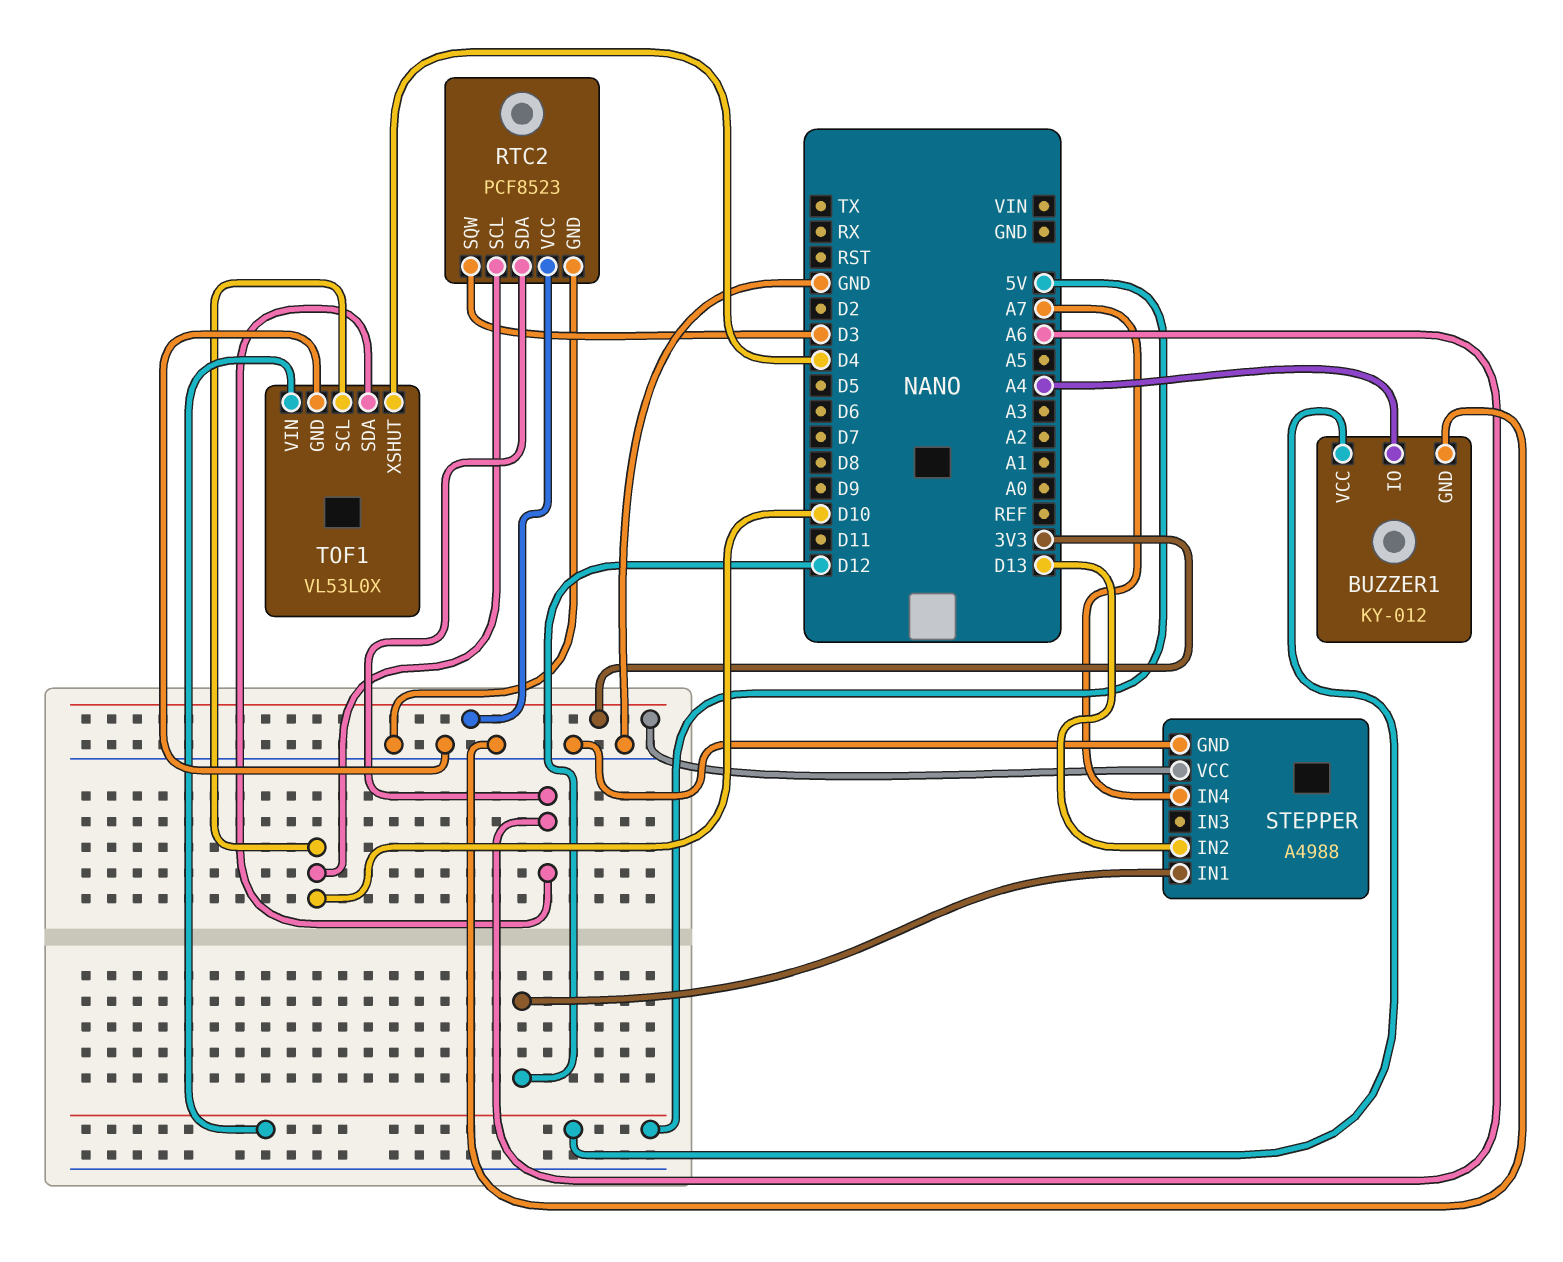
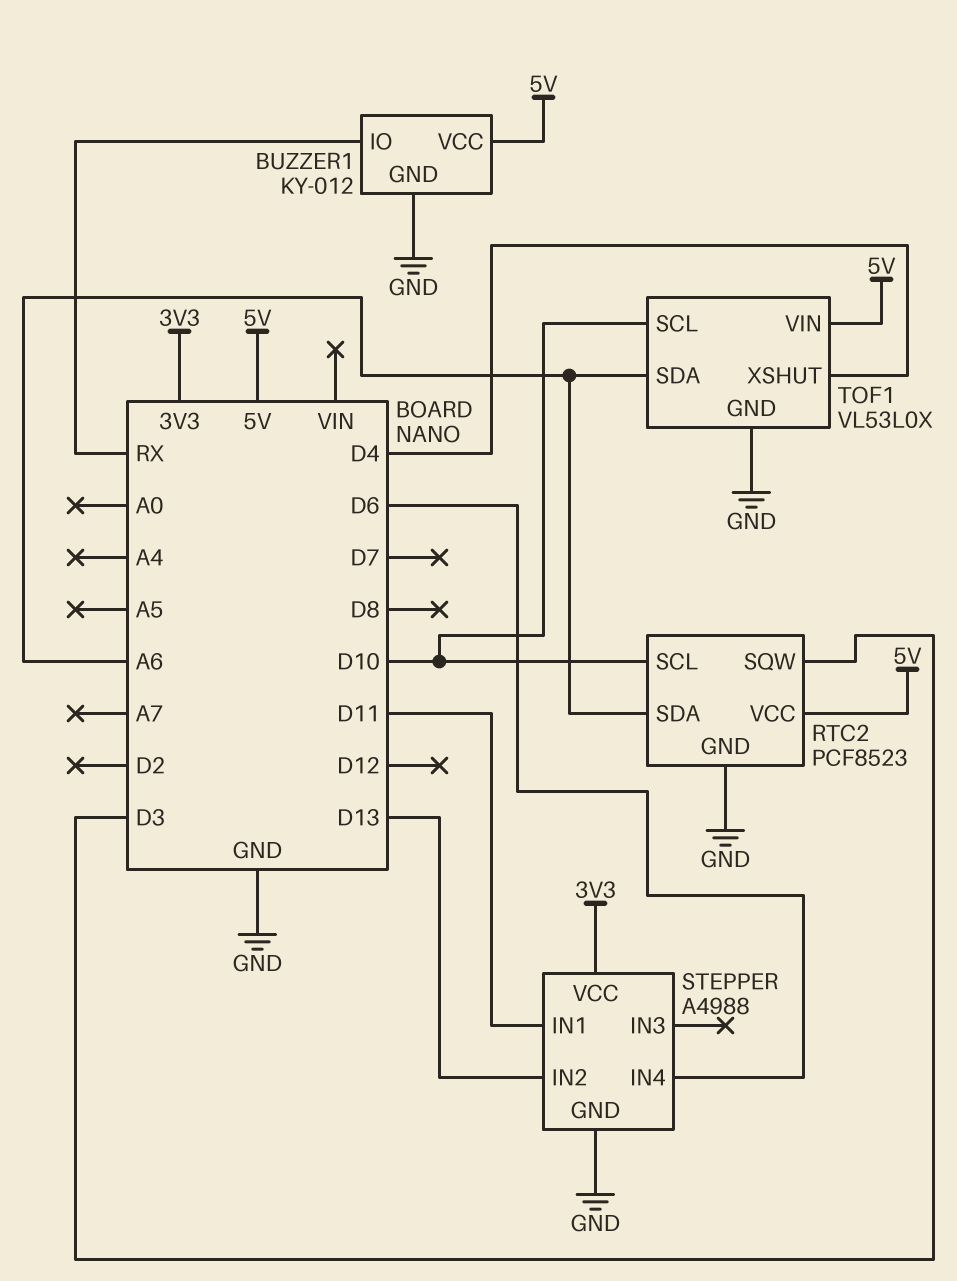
BUZZER1 pin IO: A4 -> RX
RTC2 pin VCC: 3V3 -> 5V
STEPPER pin IN1: D12 -> D11
STEPPER pin IN4: A7 -> D6

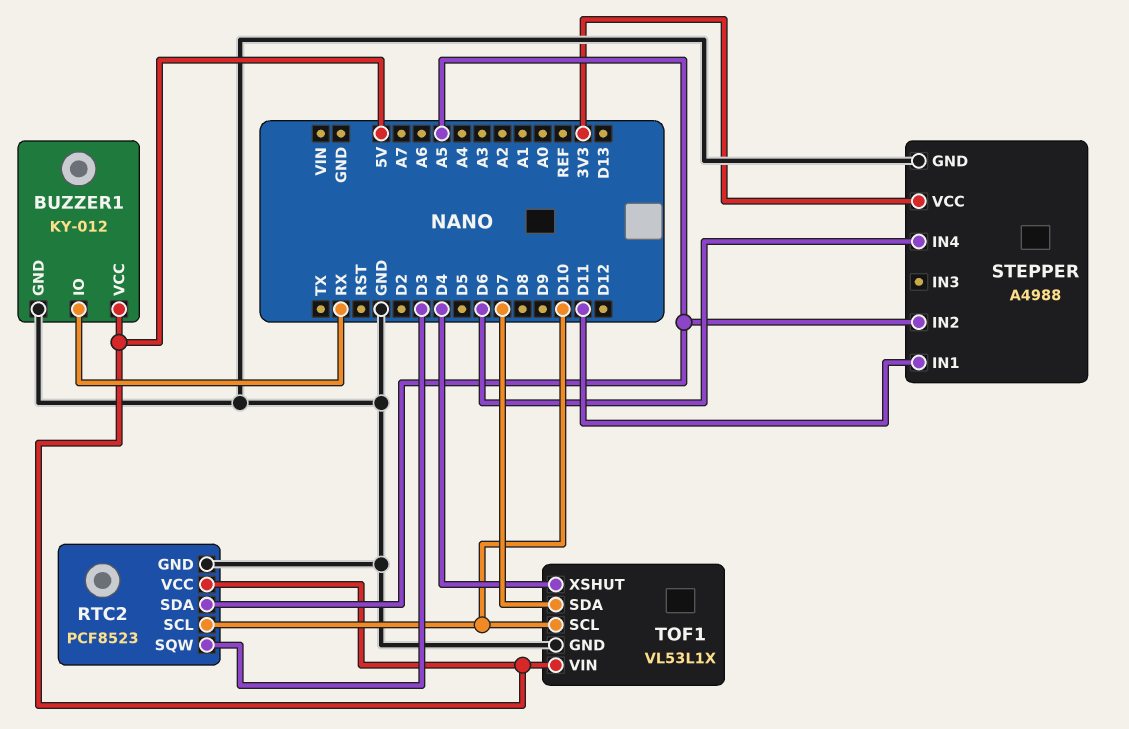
RTC2 pin SDA: A6 -> A5
STEPPER pin IN2: D13 -> A5
TOF1: VL53L0X -> VL53L1X
TOF1 pin SDA: A6 -> D7

